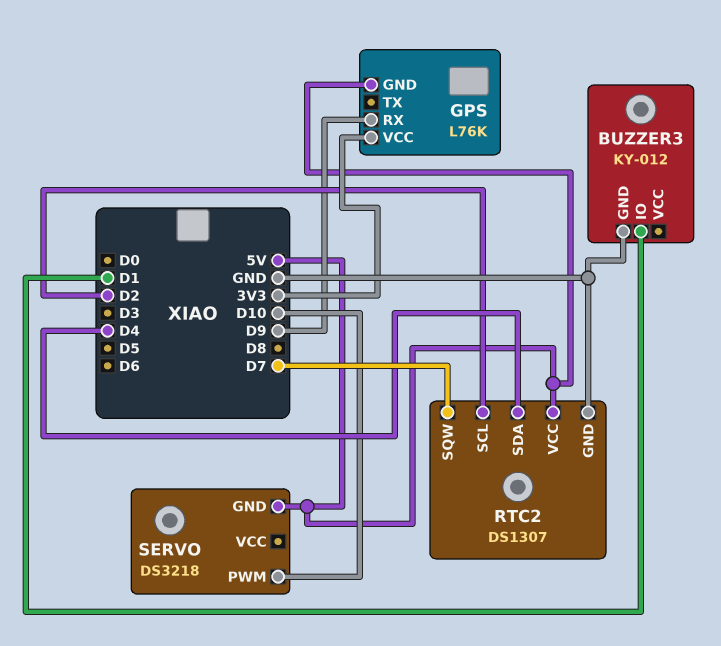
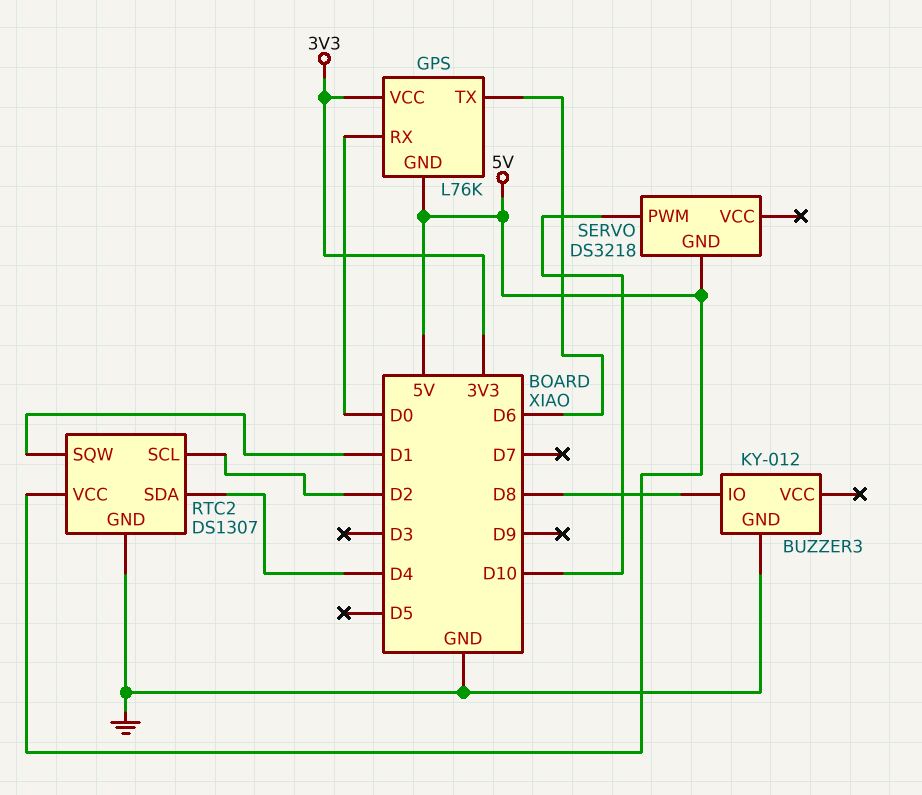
BUZZER3 pin IO: D1 -> D8
GPS pin RX: D9 -> D0
GPS pin TX: none -> D6
RTC2 pin SQW: D7 -> D1

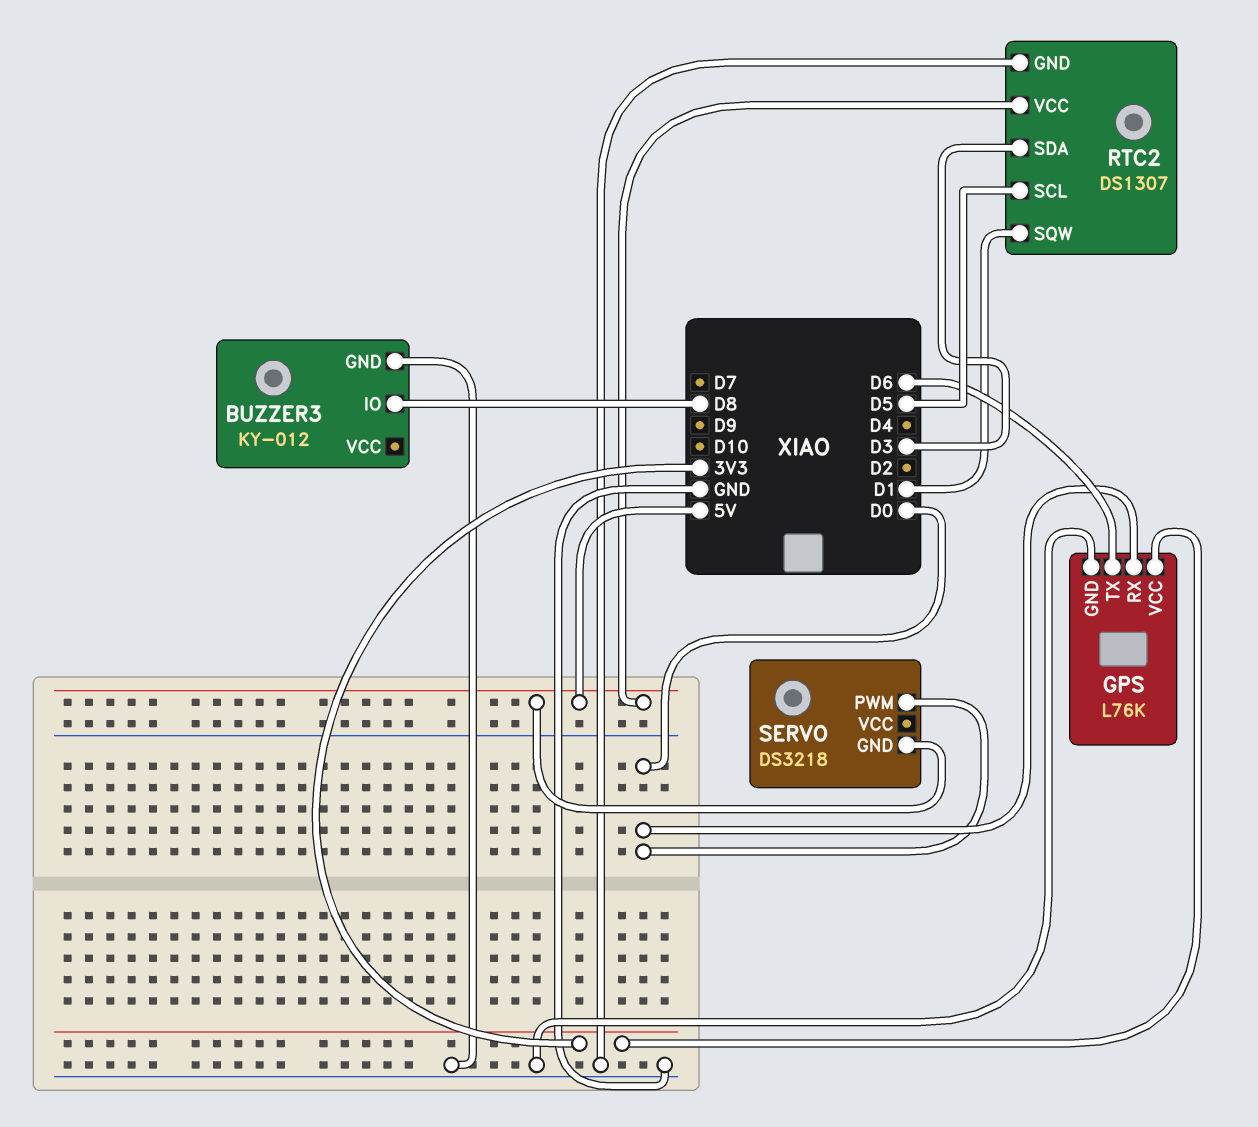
GPS pin GND: 5V -> GND
RTC2 pin SCL: D2 -> D5
RTC2 pin SDA: D4 -> D3
SERVO pin PWM: D10 -> D0

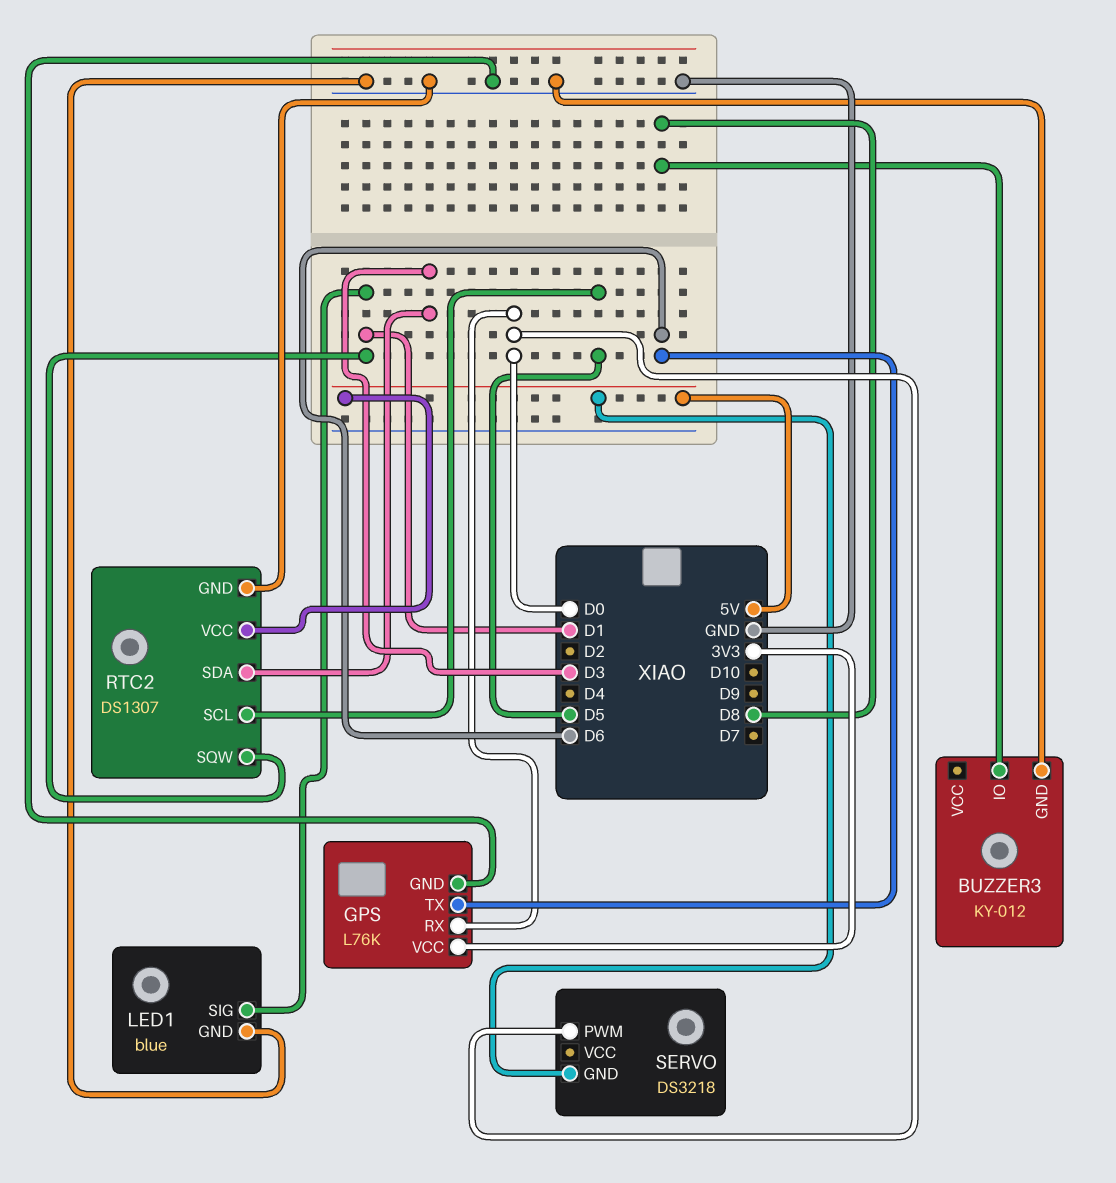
LED1: none -> blue
LED1 pin GND: none -> GND
LED1 pin SIG: none -> D1

